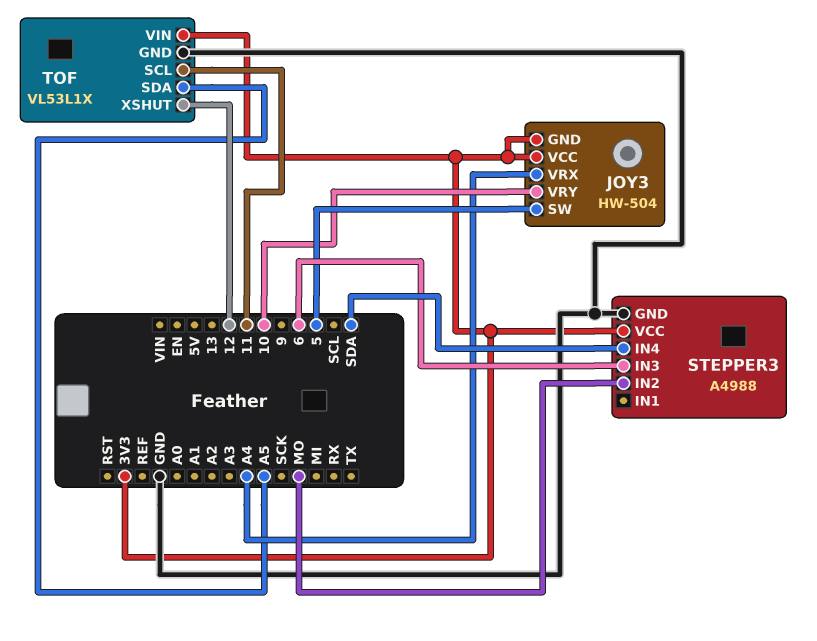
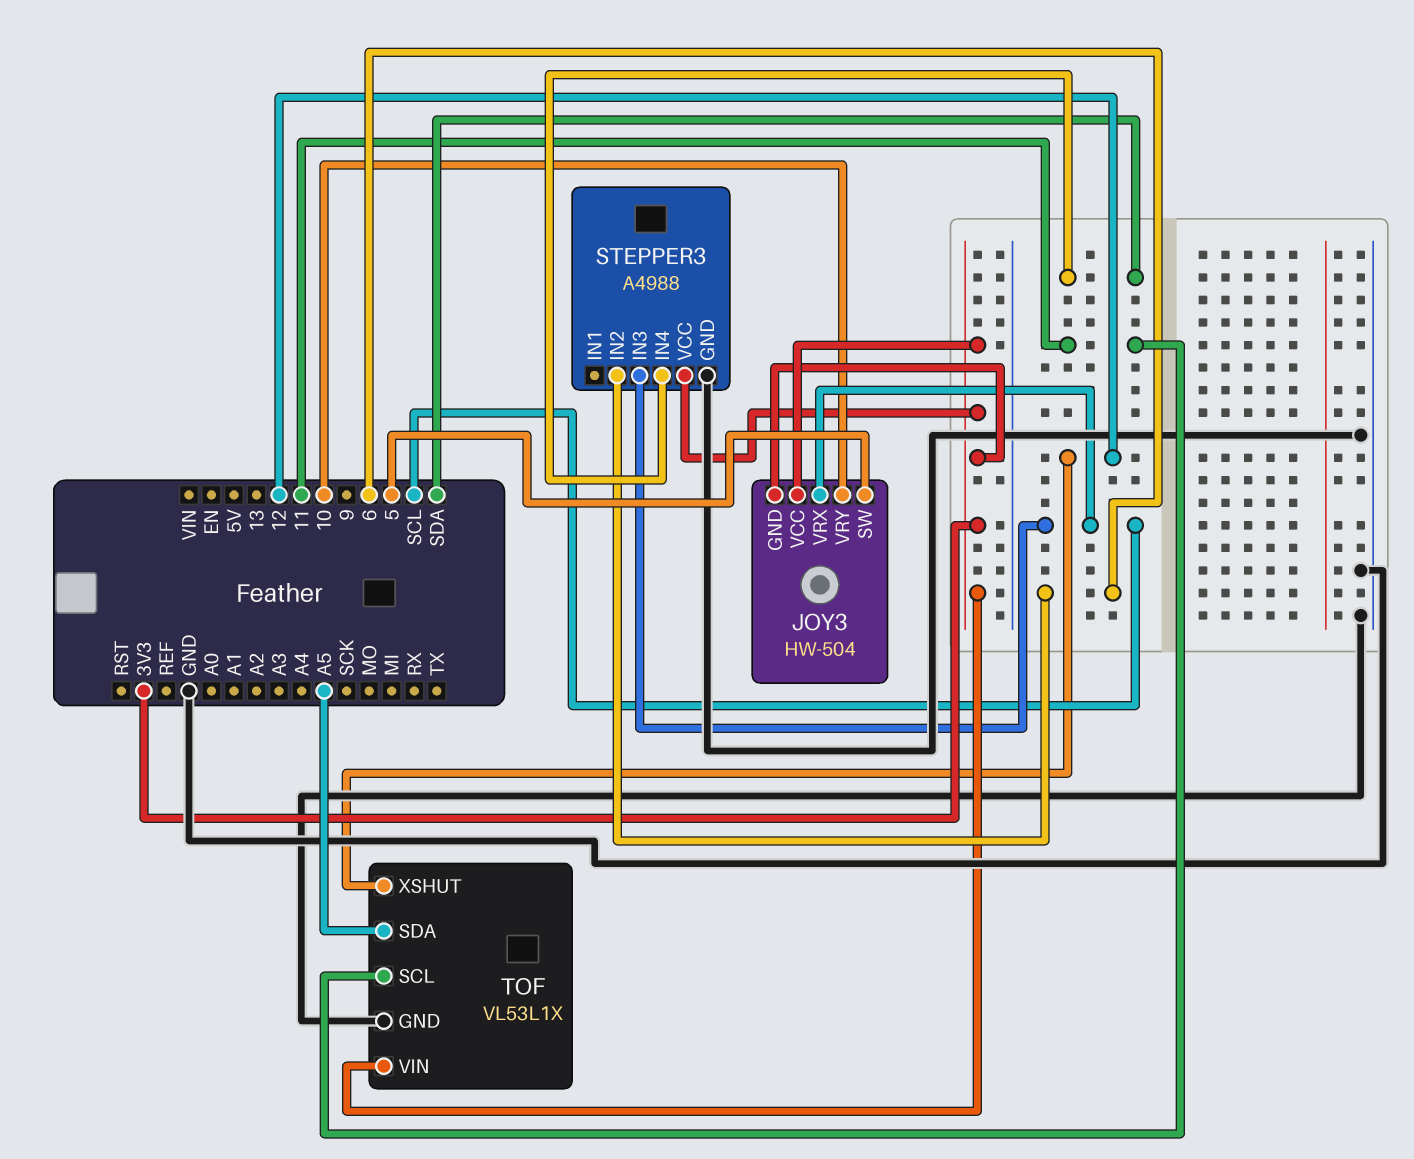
JOY3 pin VRX: A4 -> SCL
STEPPER3 pin IN2: MO -> 6
STEPPER3 pin IN3: 6 -> SCL

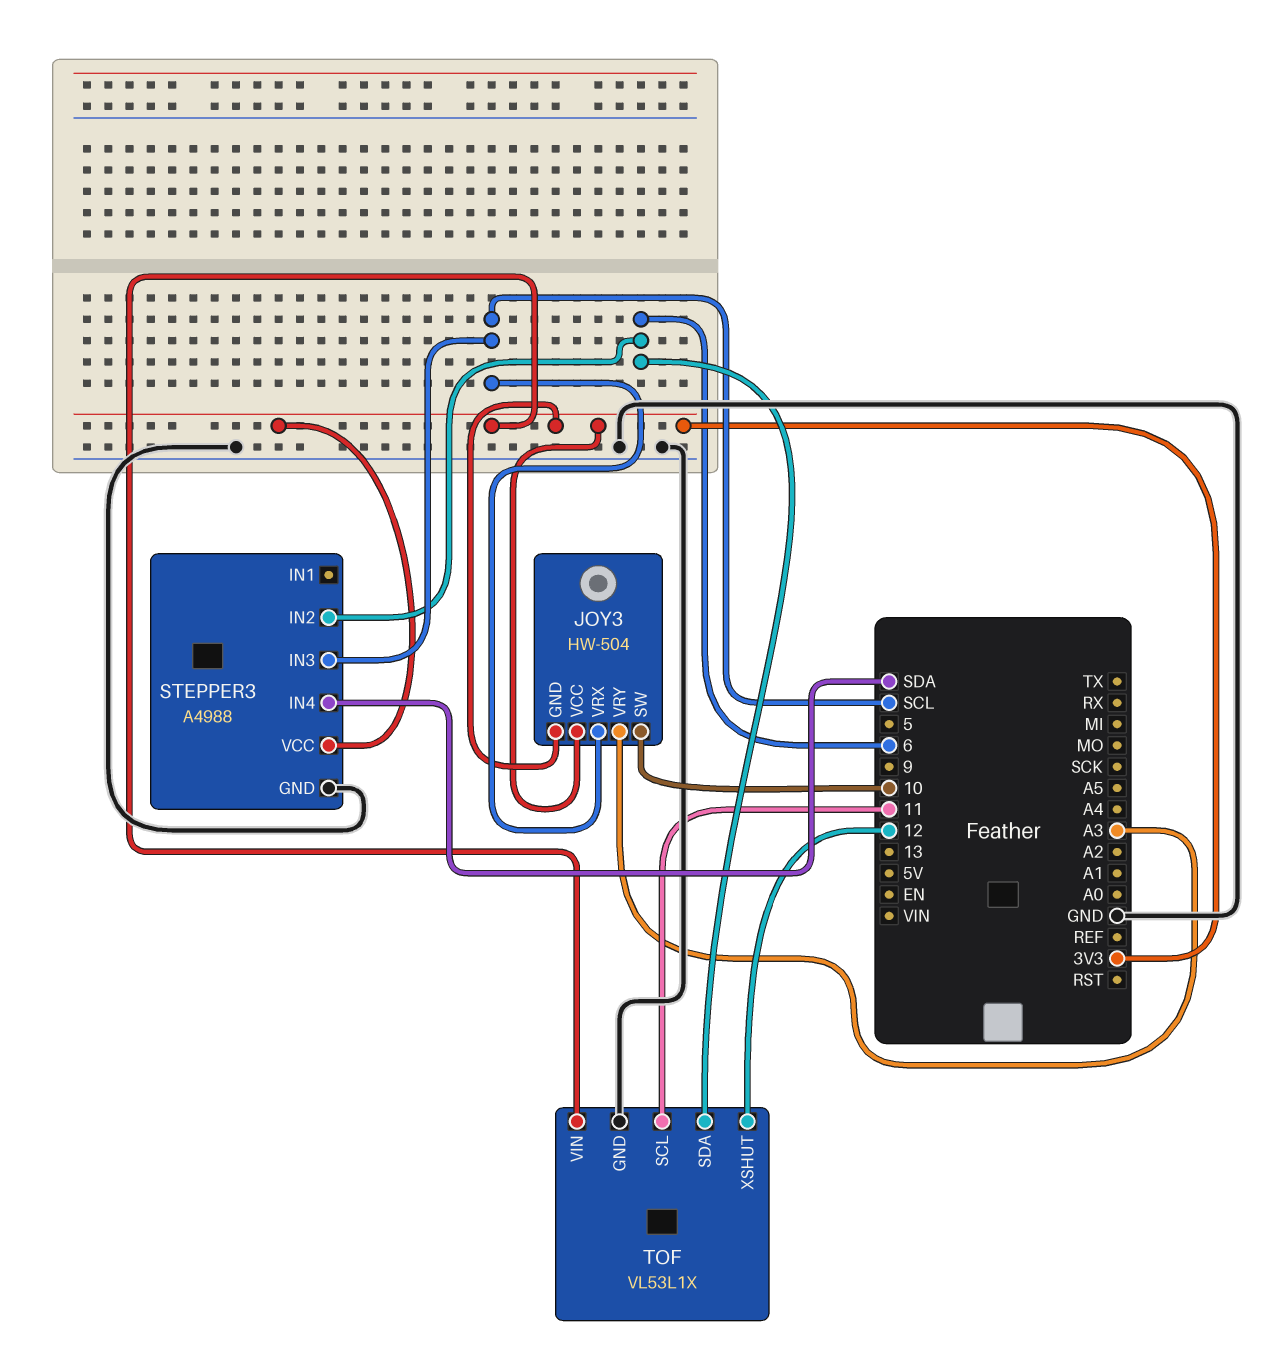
JOY3 pin SW: 5 -> 10
JOY3 pin VRY: 10 -> A3
TOF pin SDA: A5 -> 6

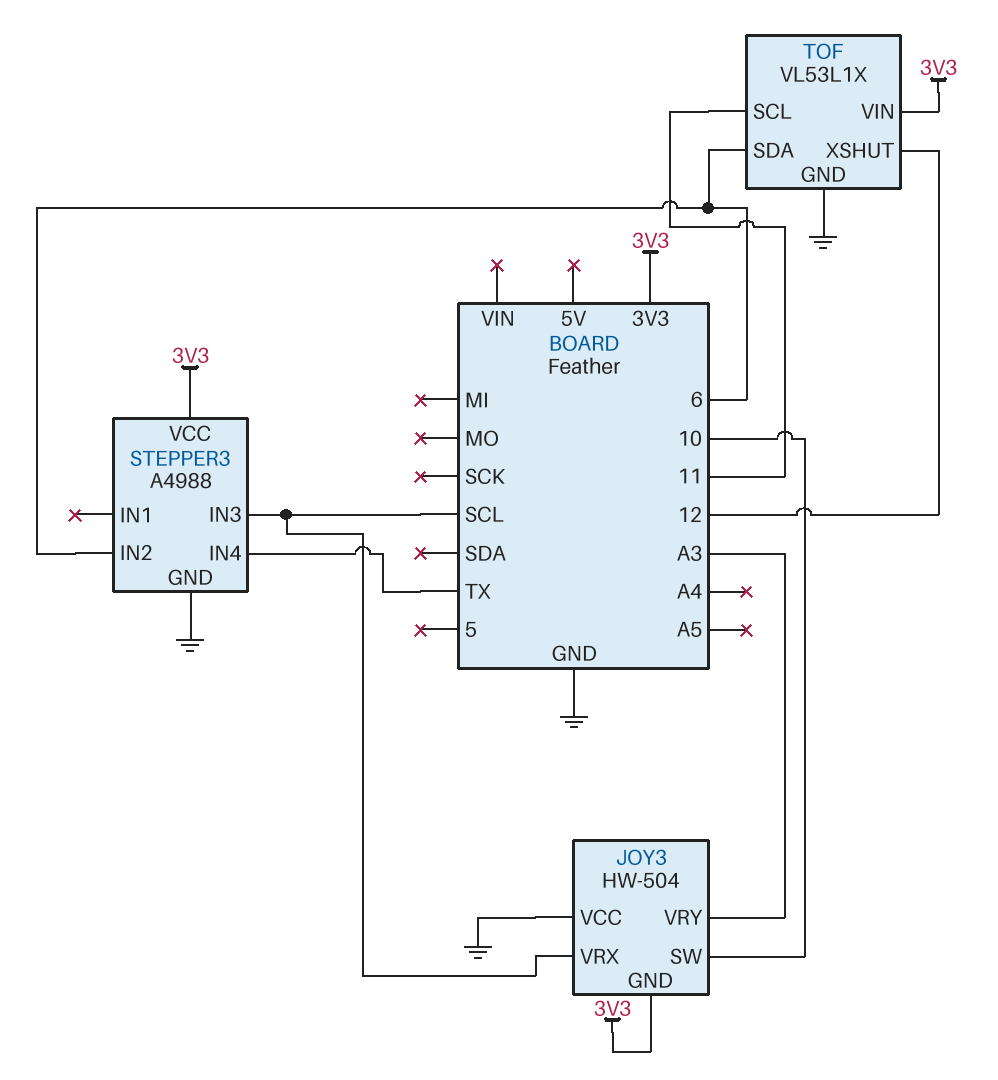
JOY3 pin VCC: 3V3 -> GND
STEPPER3 pin IN4: SDA -> TX

